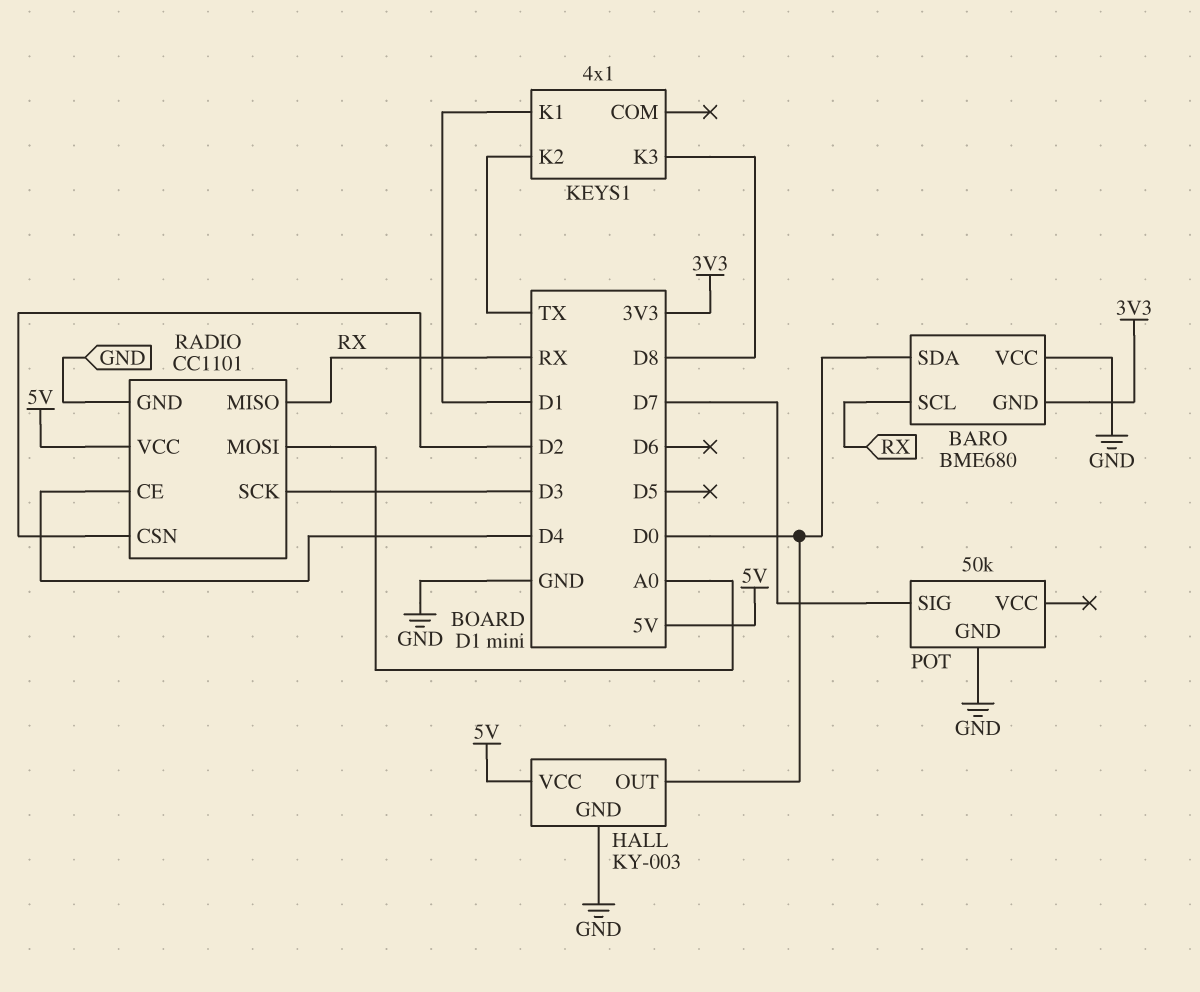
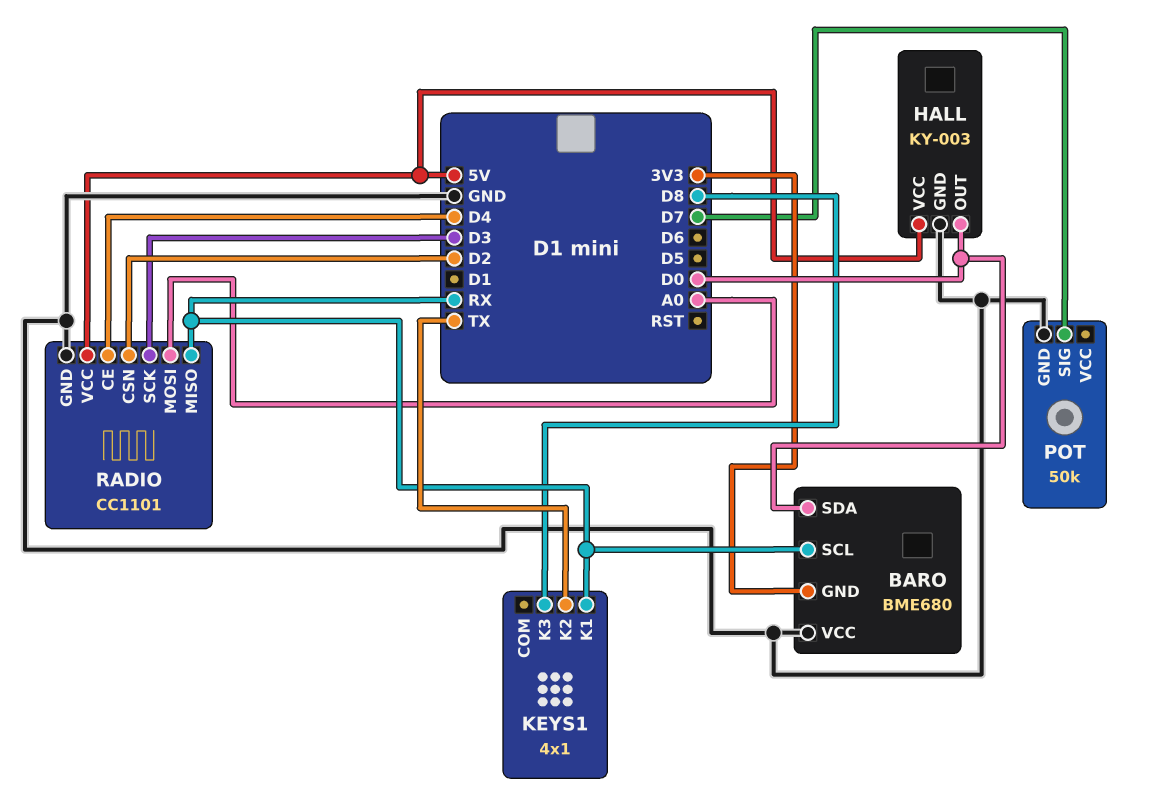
KEYS1 pin K1: D1 -> RX

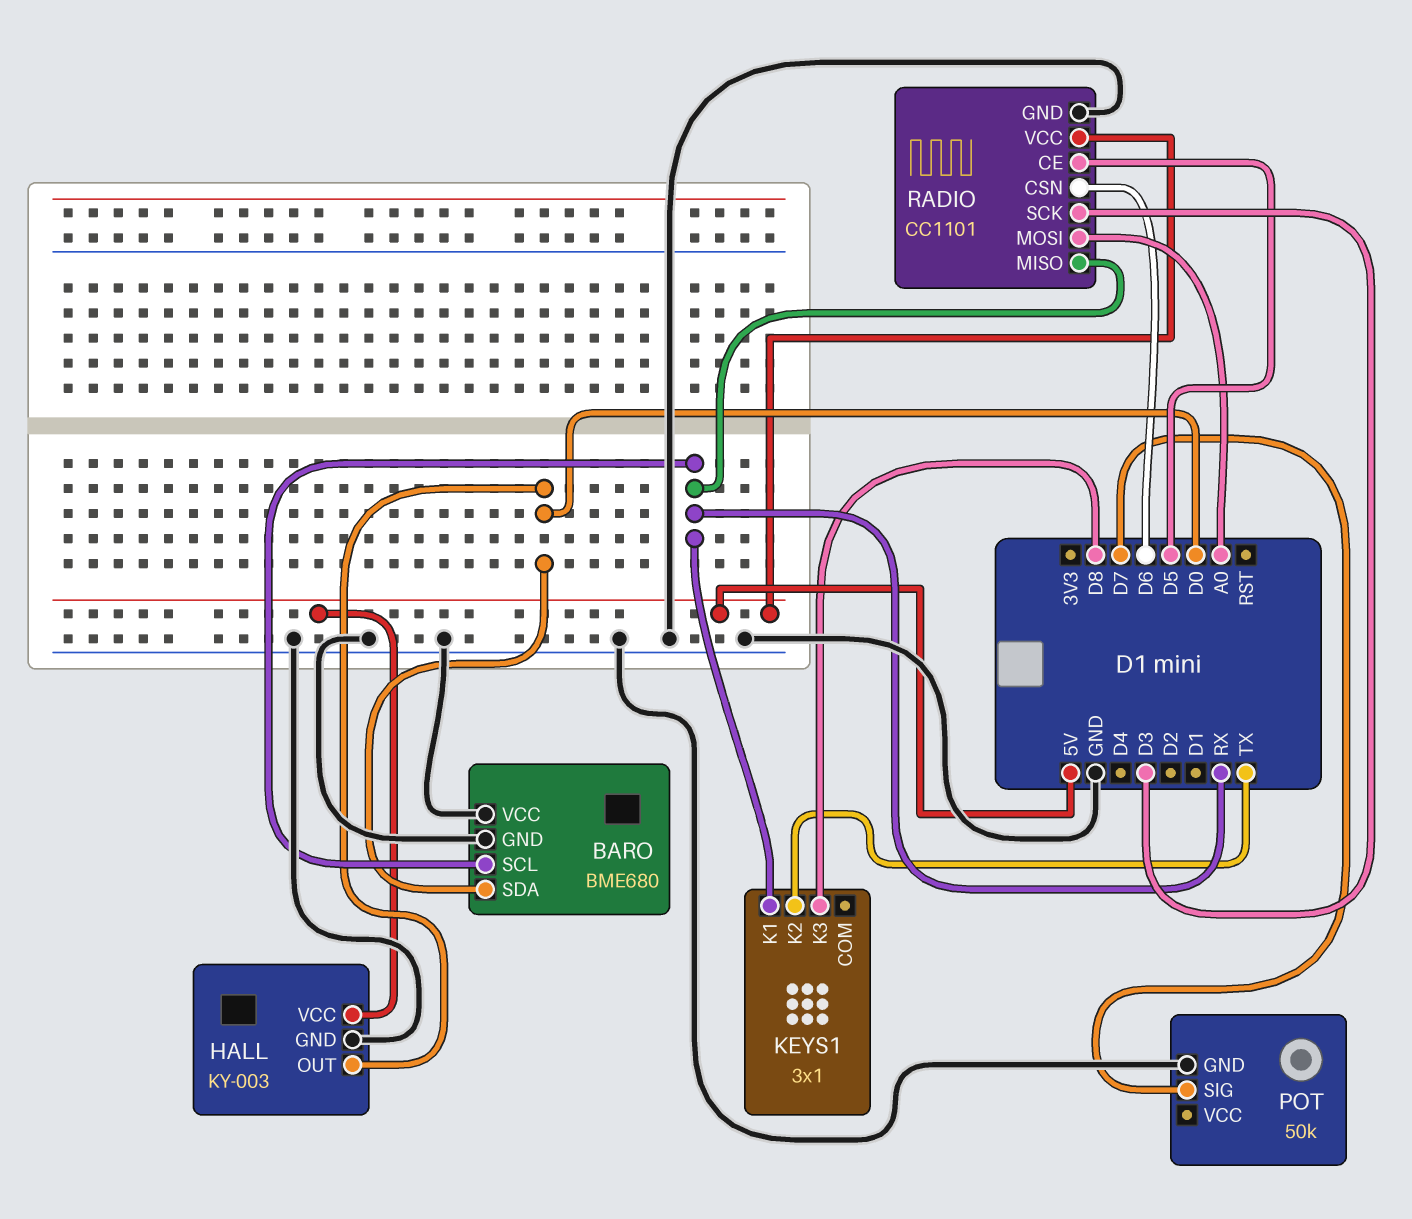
BARO pin GND: 3V3 -> GND
KEYS1: 4x1 -> 3x1
RADIO pin CE: D4 -> D5
RADIO pin CSN: D2 -> D6

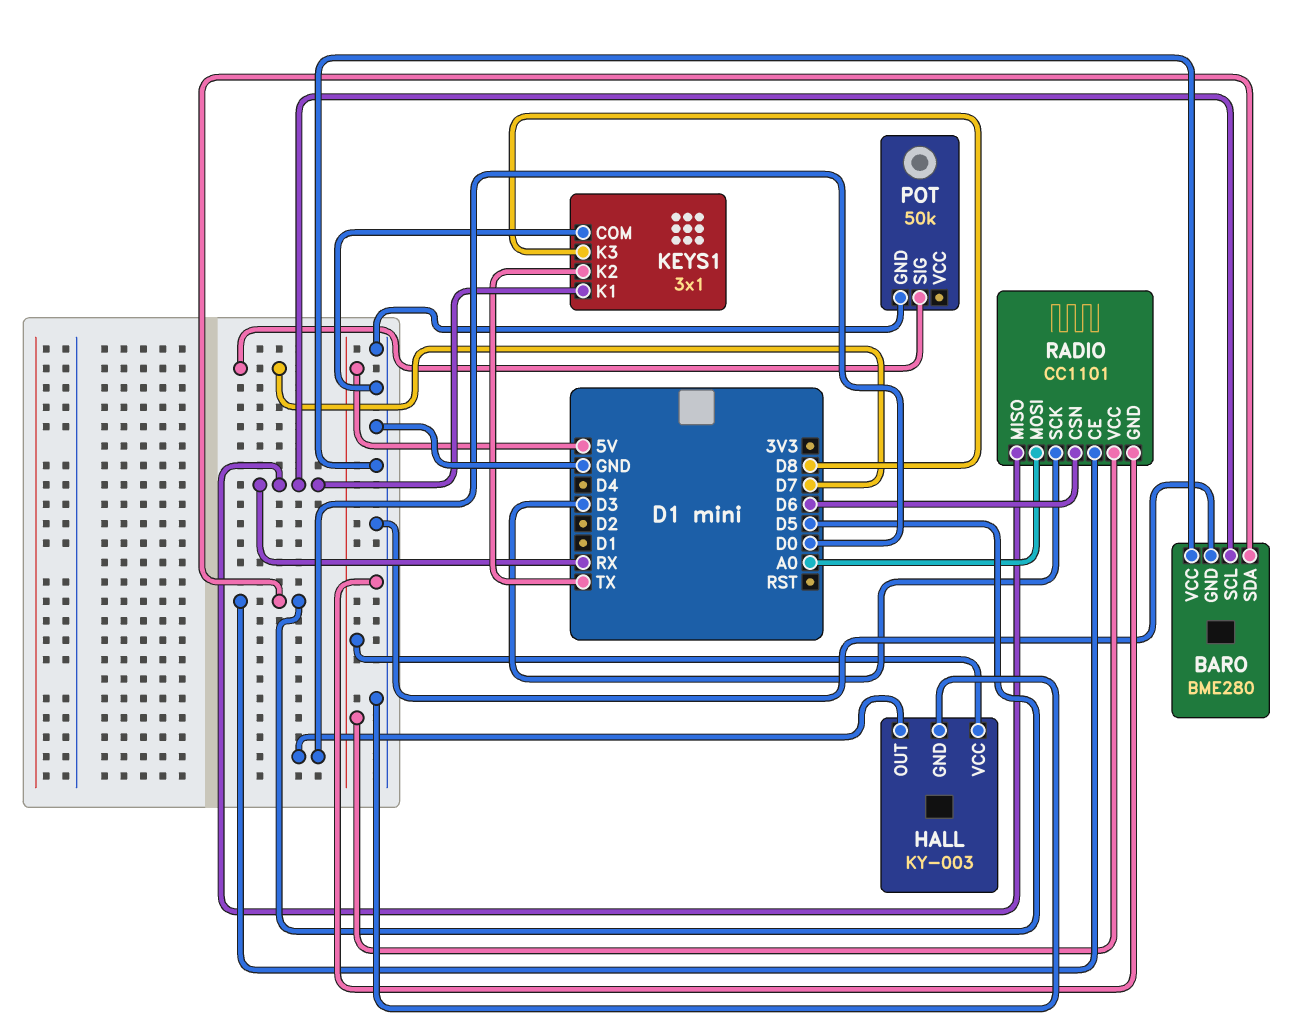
BARO: BME680 -> BME280
BARO pin SDA: D0 -> D5
KEYS1 pin COM: none -> GND

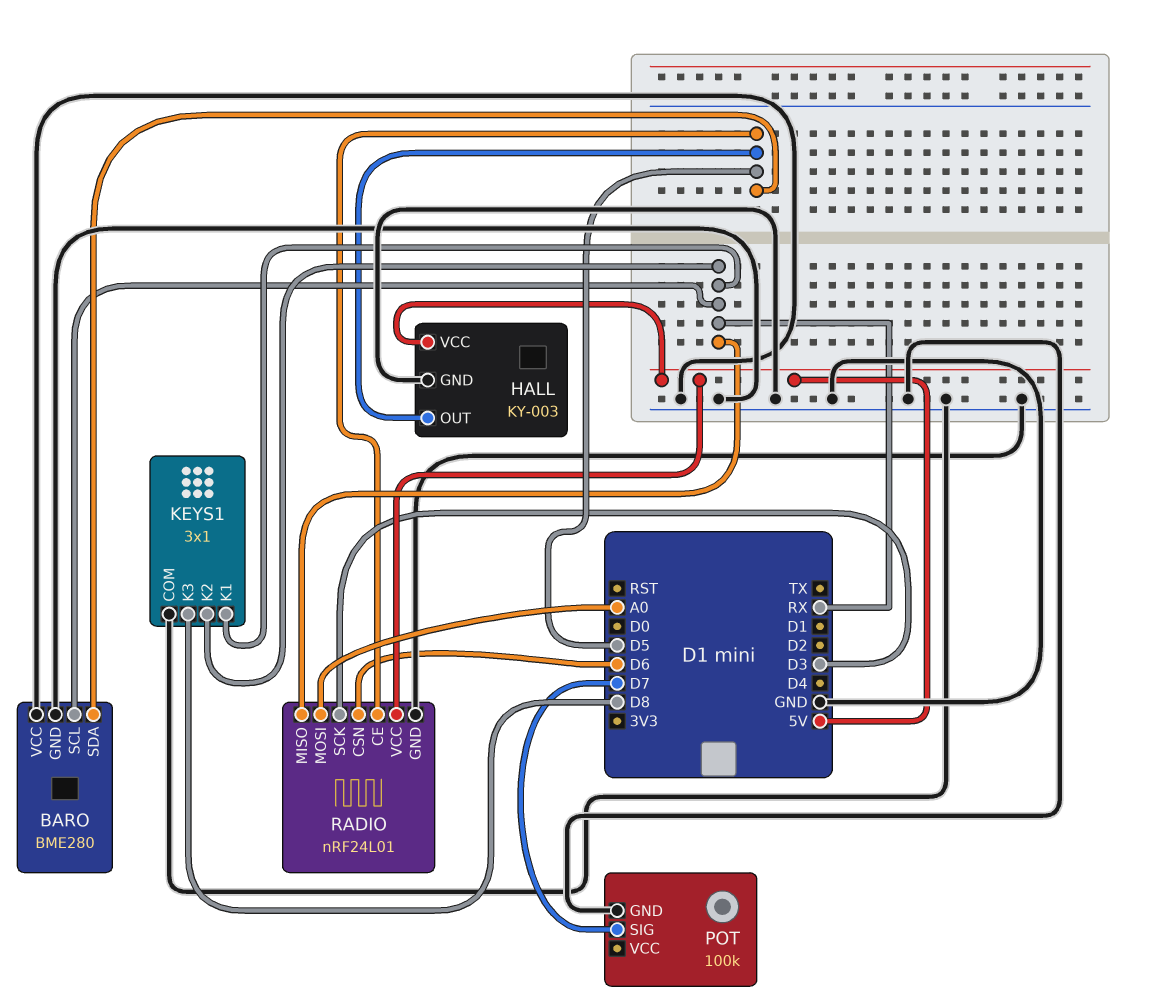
HALL pin OUT: D0 -> D5
KEYS1 pin K2: TX -> RX
POT: 50k -> 100k
RADIO: CC1101 -> nRF24L01

